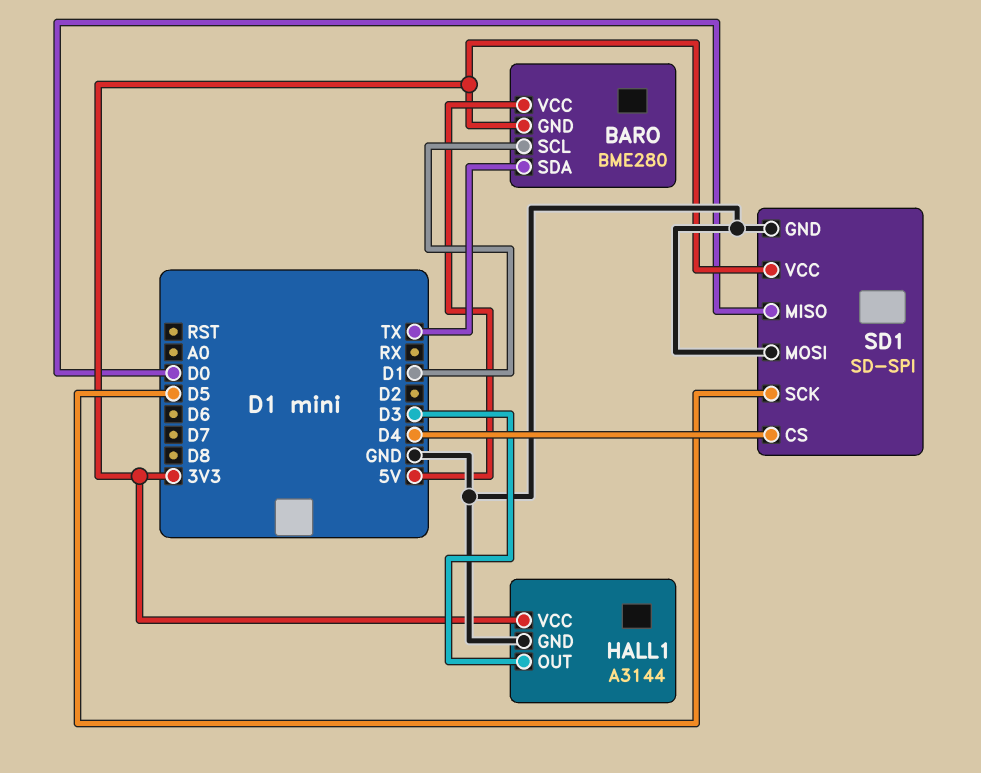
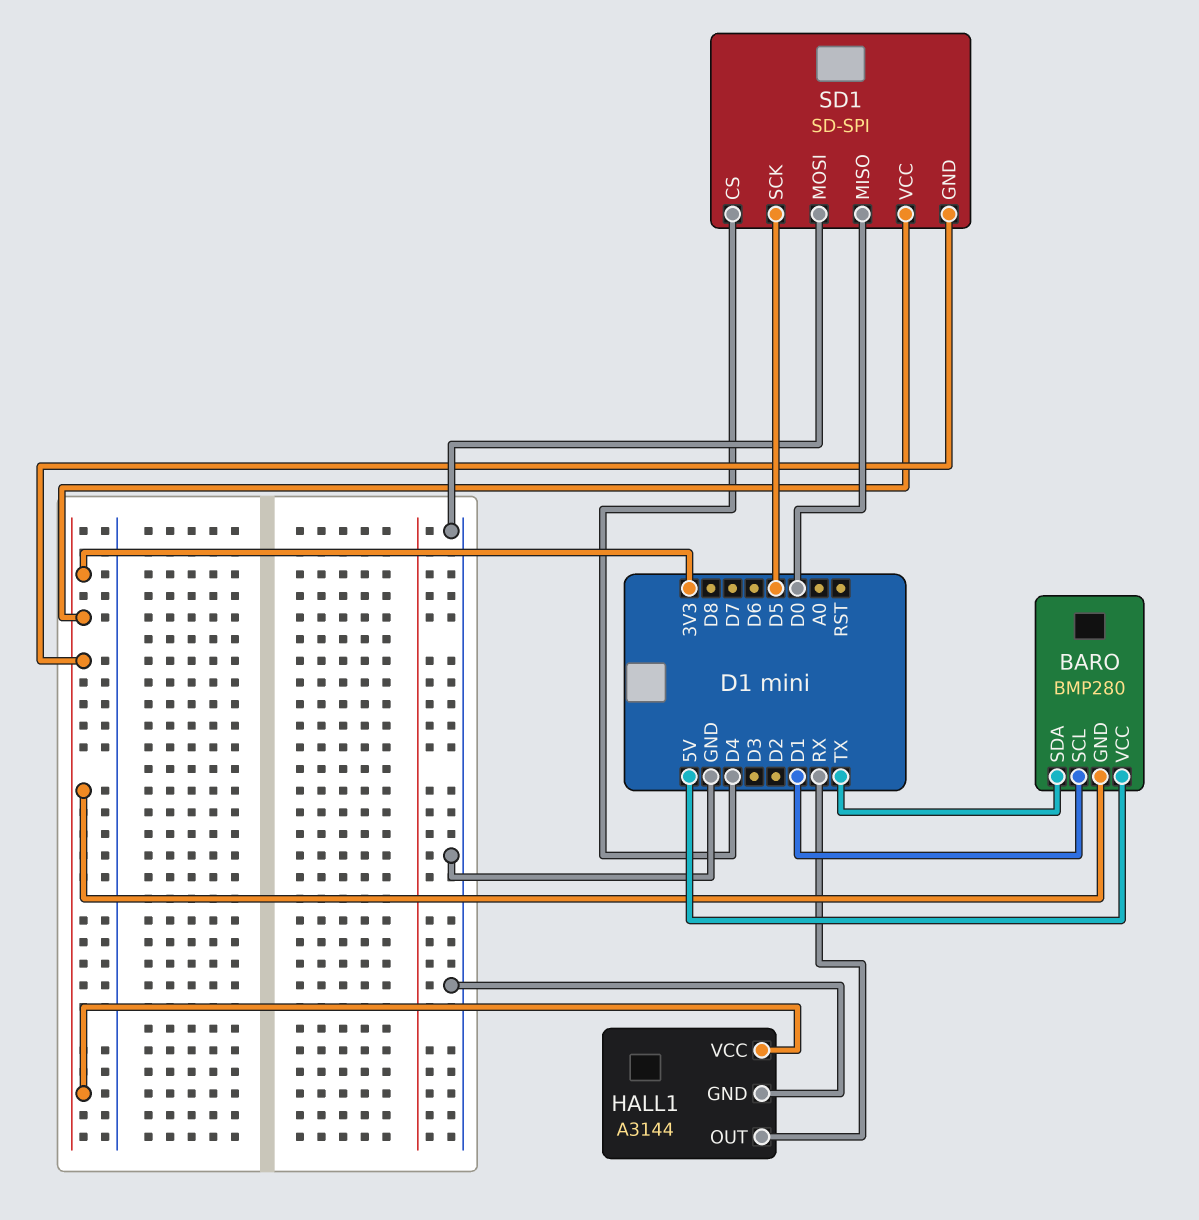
BARO: BME280 -> BMP280
HALL1 pin OUT: D3 -> RX
SD1 pin GND: GND -> 3V3

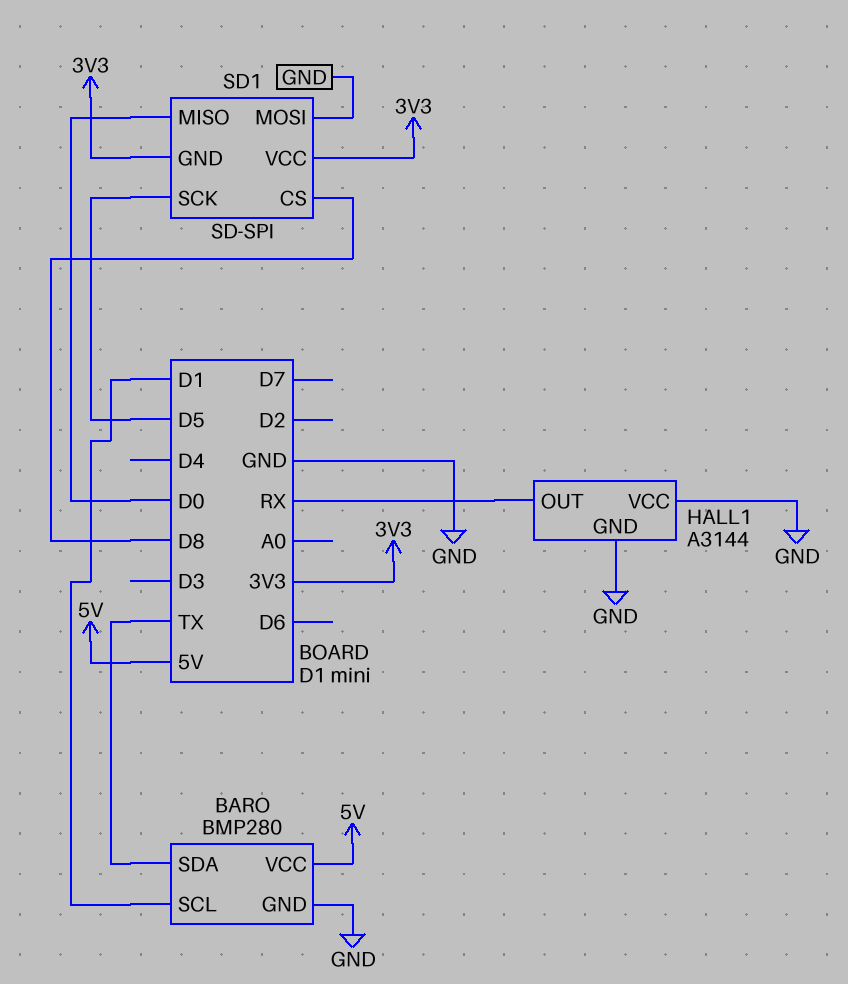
BARO pin GND: 3V3 -> GND
HALL1 pin VCC: 3V3 -> GND
SD1 pin CS: D4 -> D8

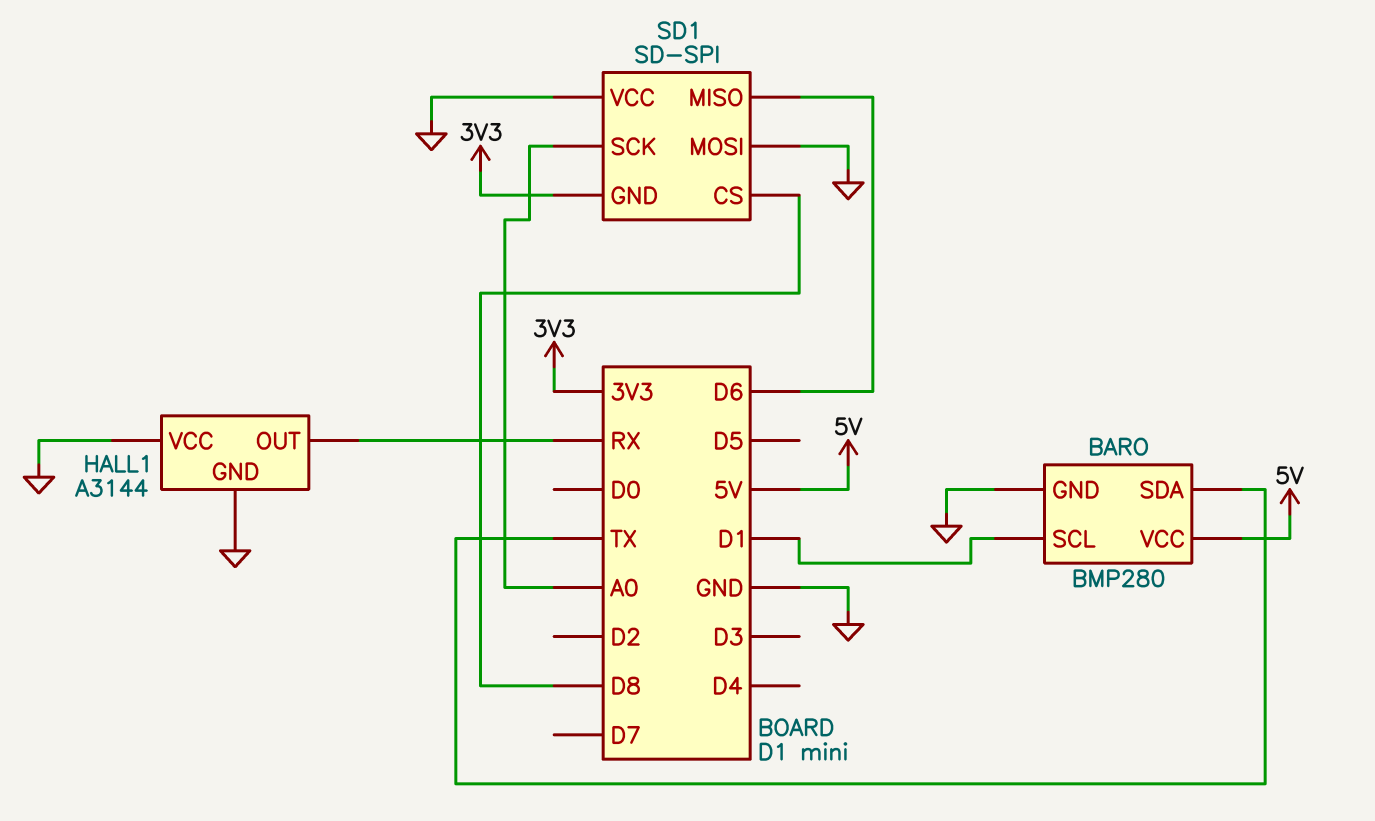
SD1 pin MISO: D0 -> D6
SD1 pin SCK: D5 -> A0
SD1 pin VCC: 3V3 -> GND

